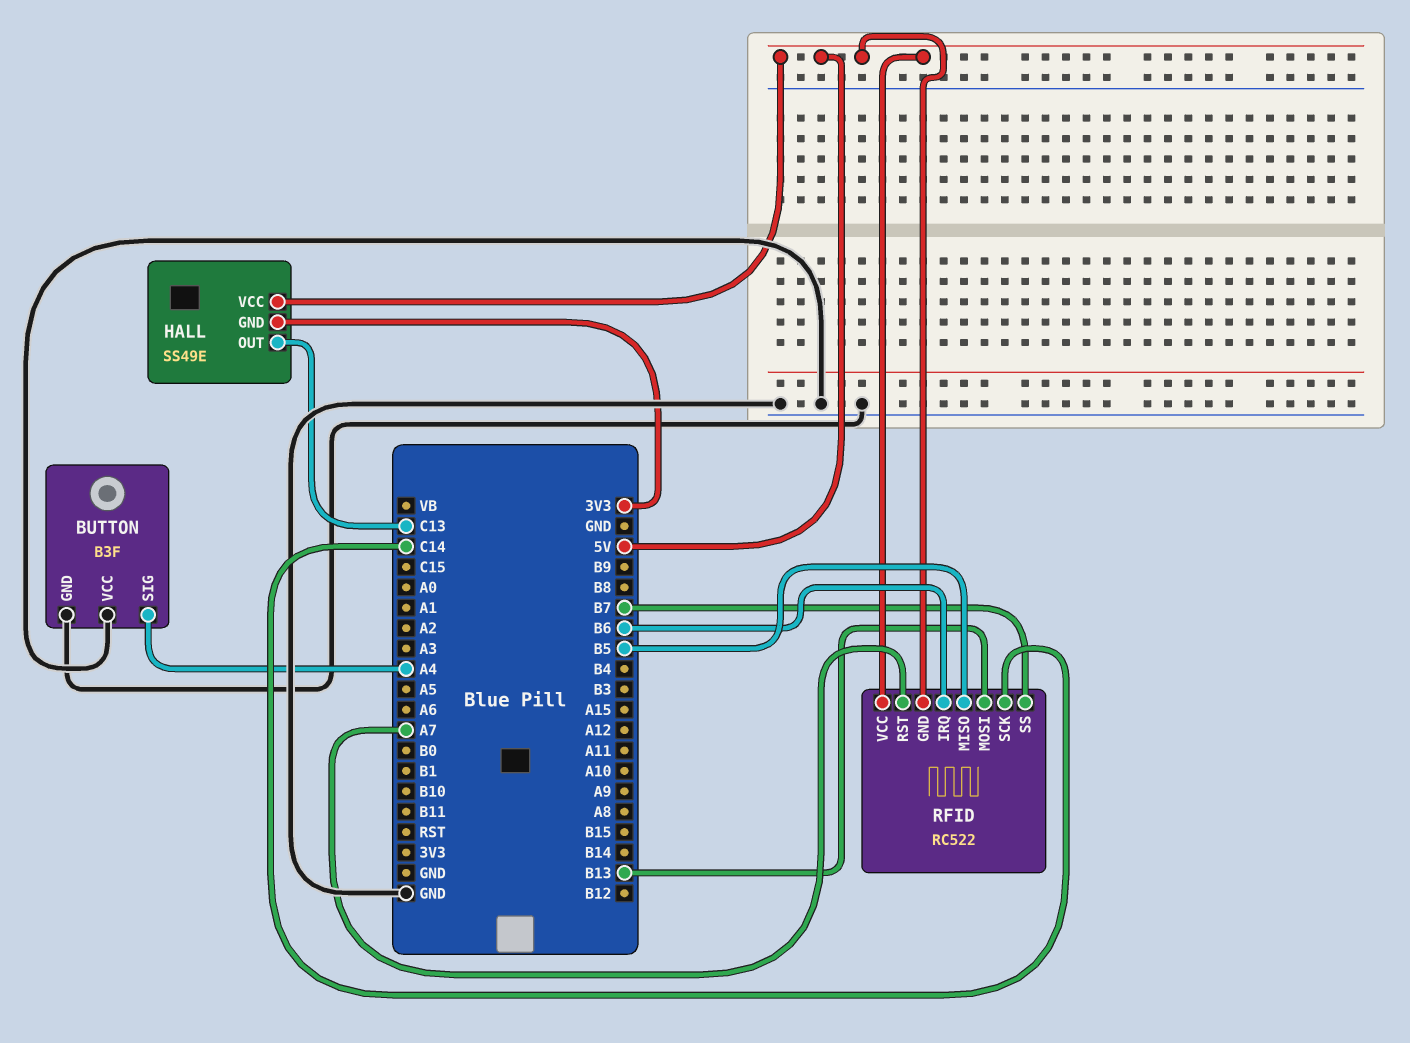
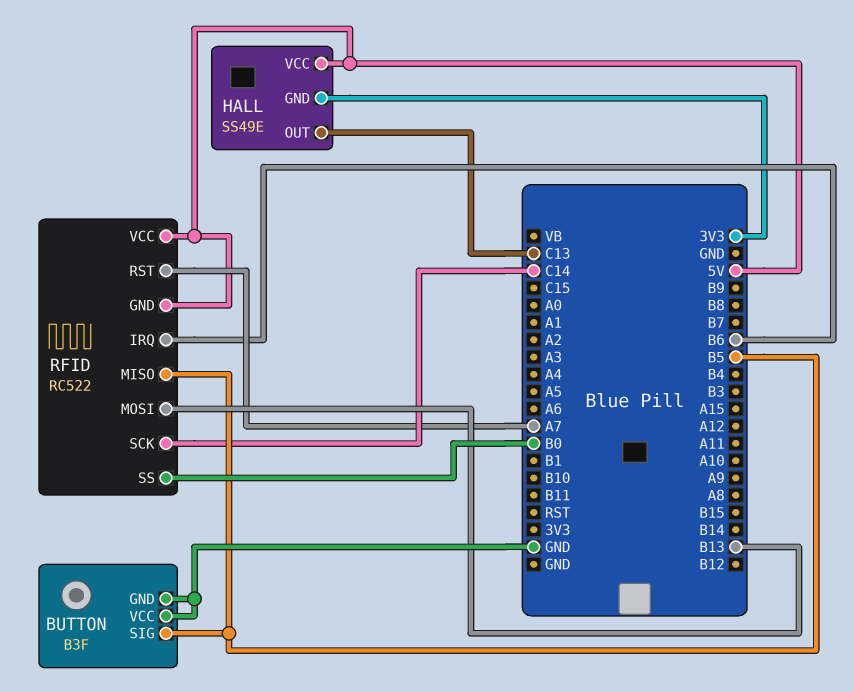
BUTTON pin SIG: A4 -> B5
RFID pin SS: B7 -> B0

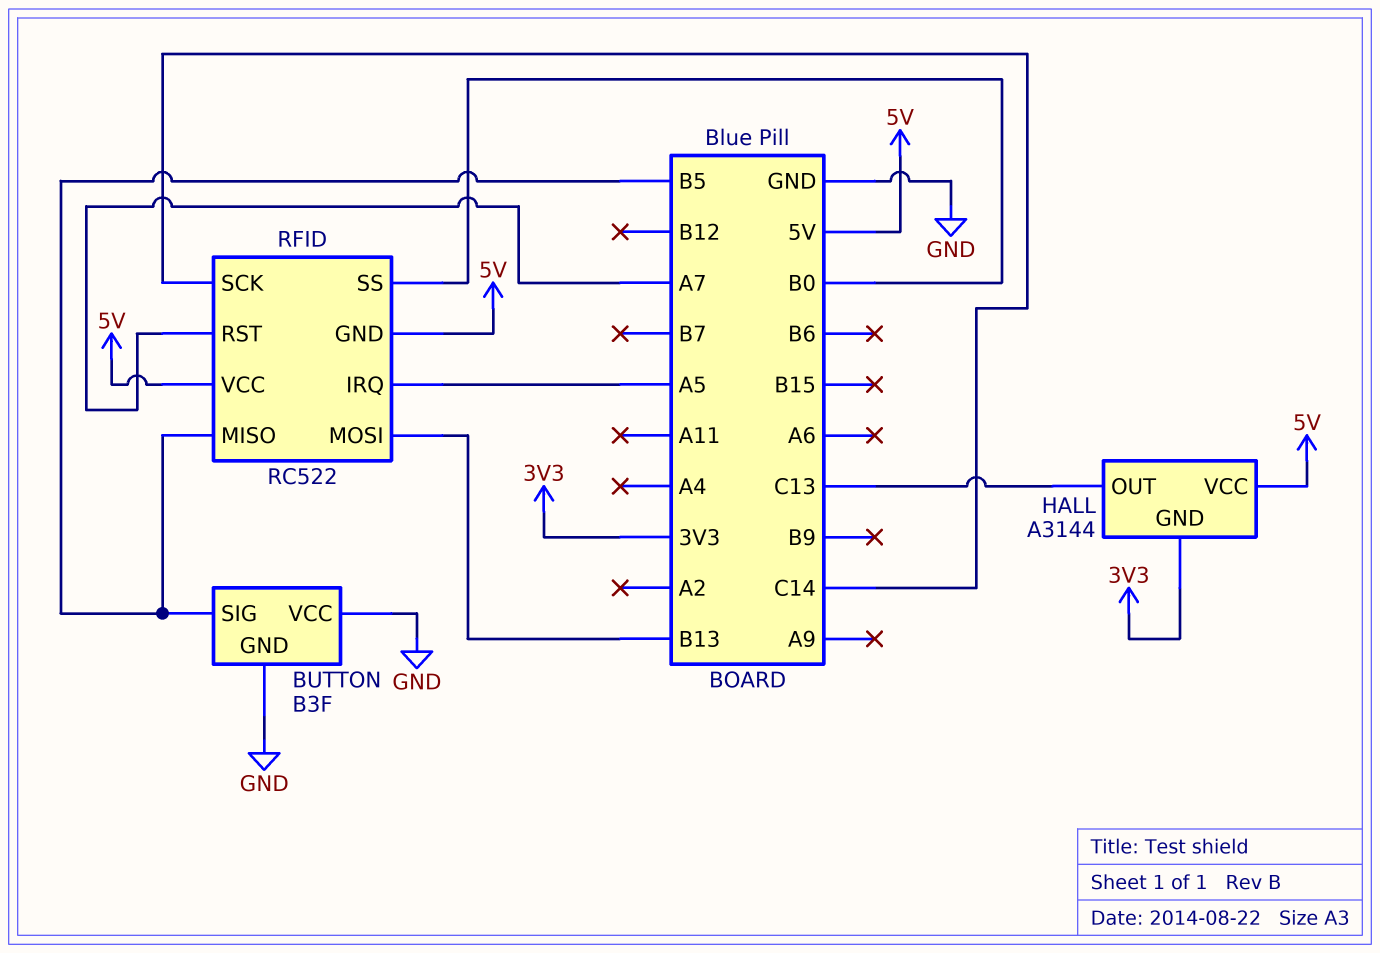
HALL: SS49E -> A3144
RFID pin IRQ: B6 -> A5

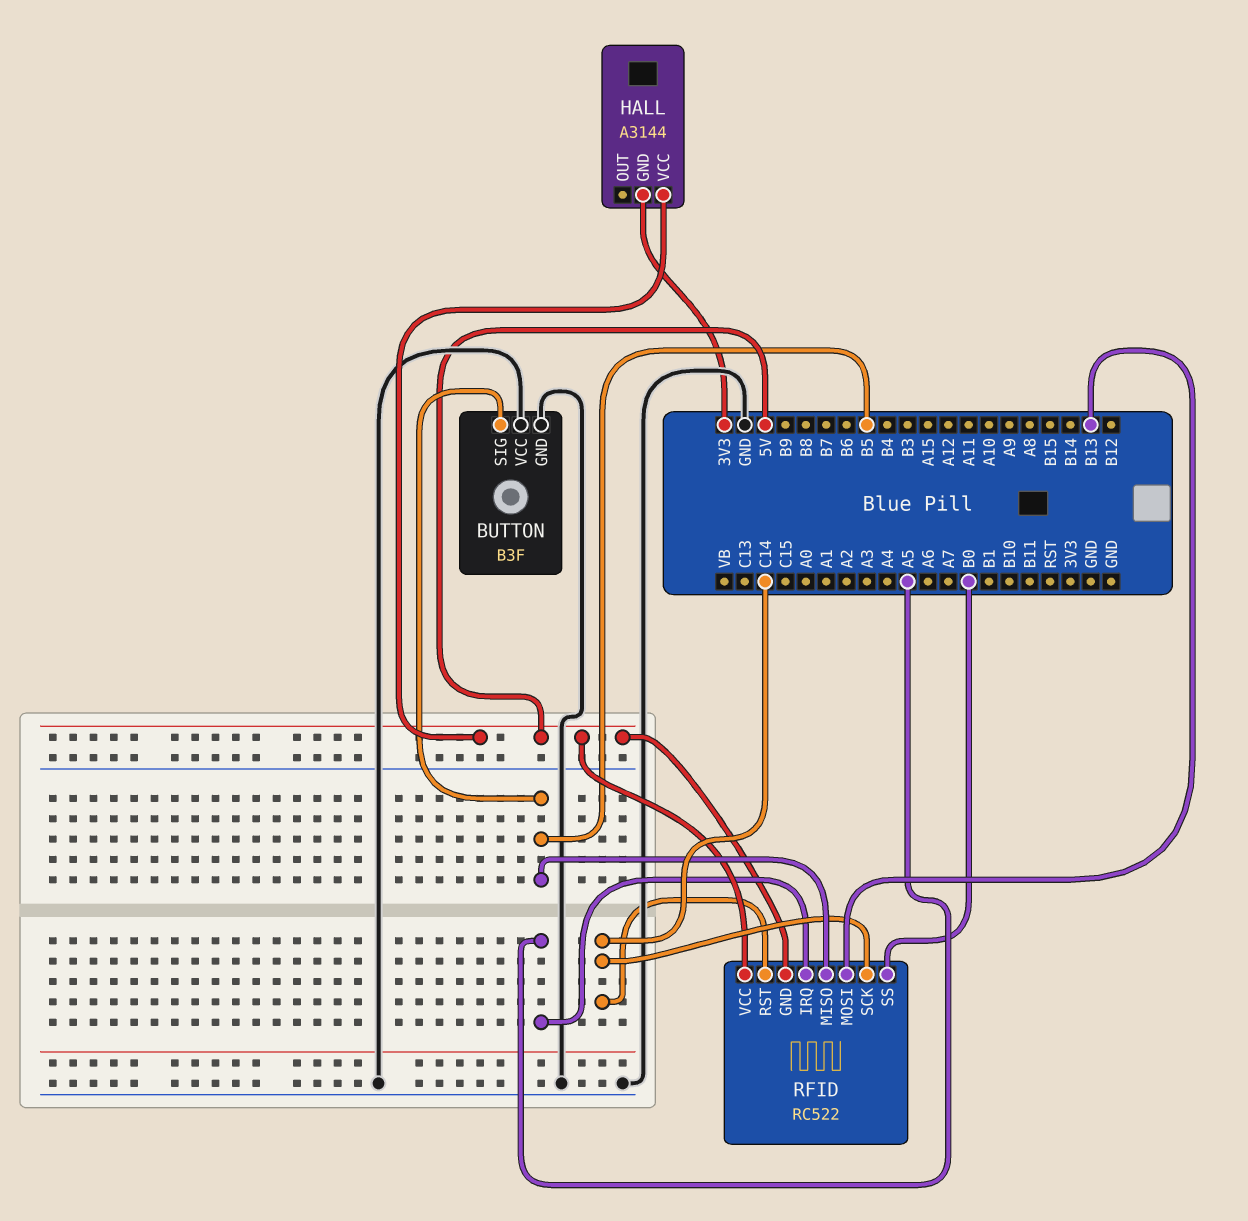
HALL pin OUT: C13 -> none
RFID pin RST: A7 -> C14

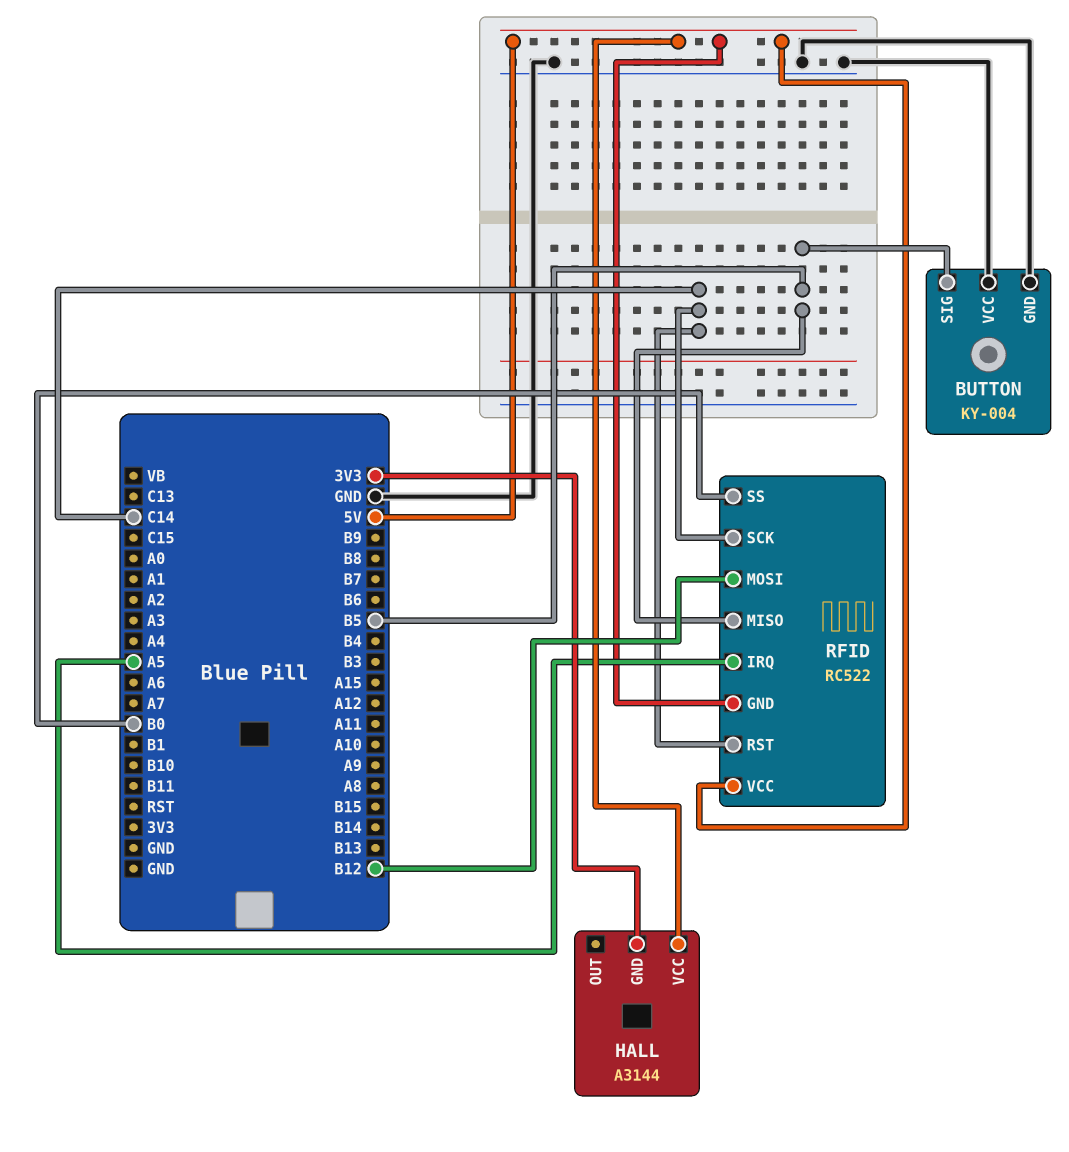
BUTTON: B3F -> KY-004
RFID pin MOSI: B13 -> B12

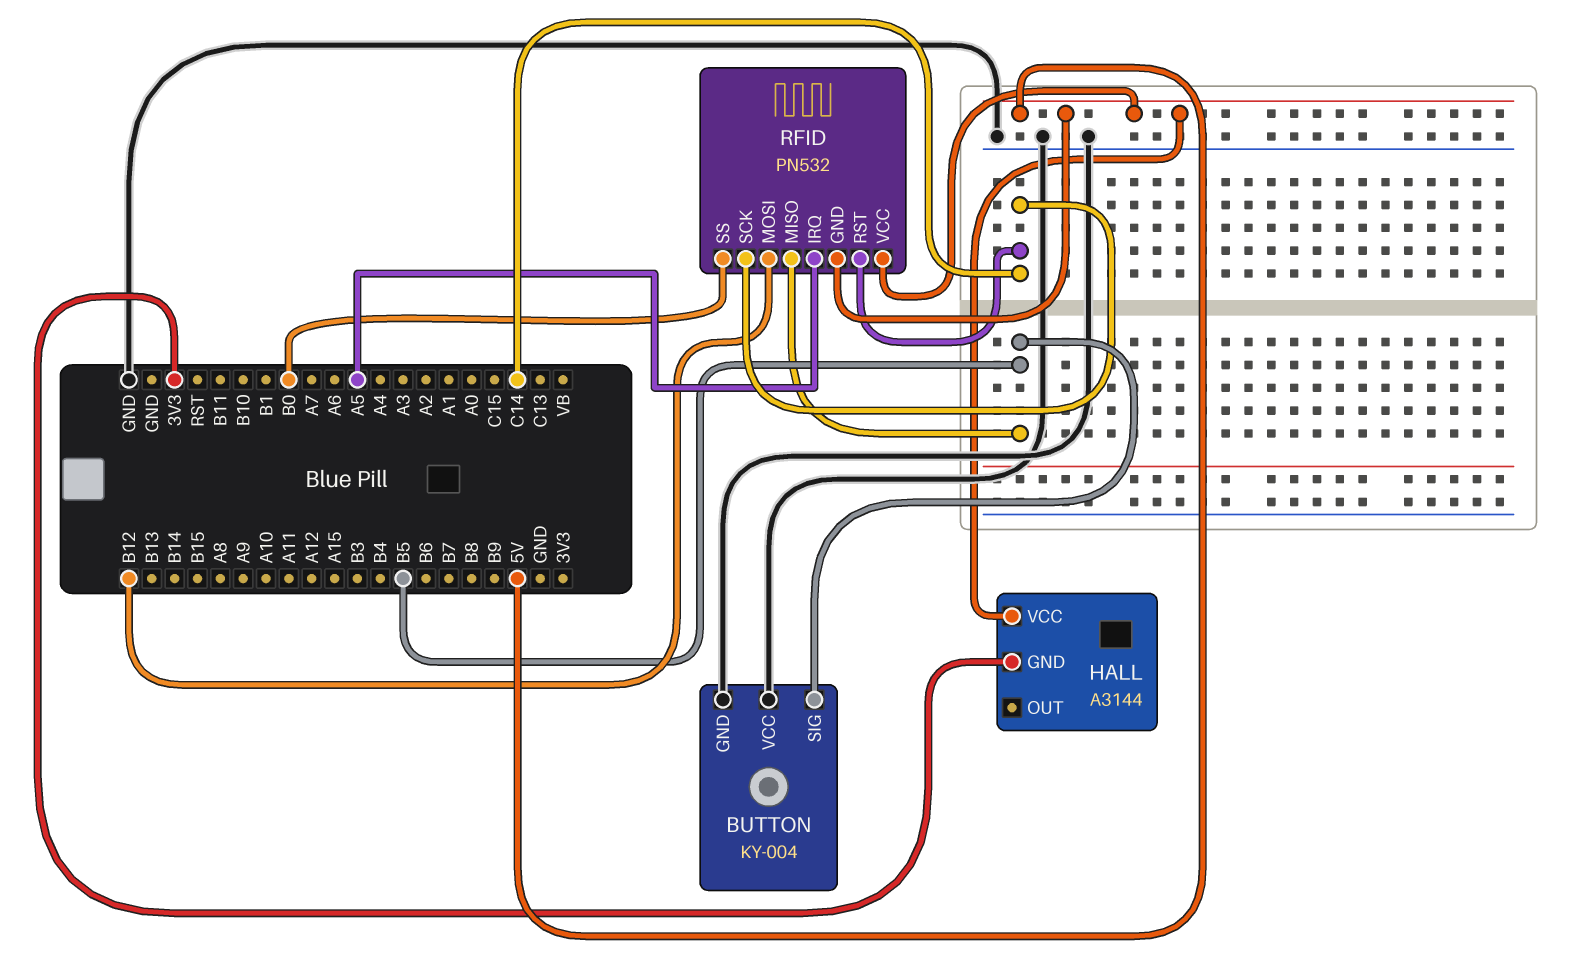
RFID: RC522 -> PN532

